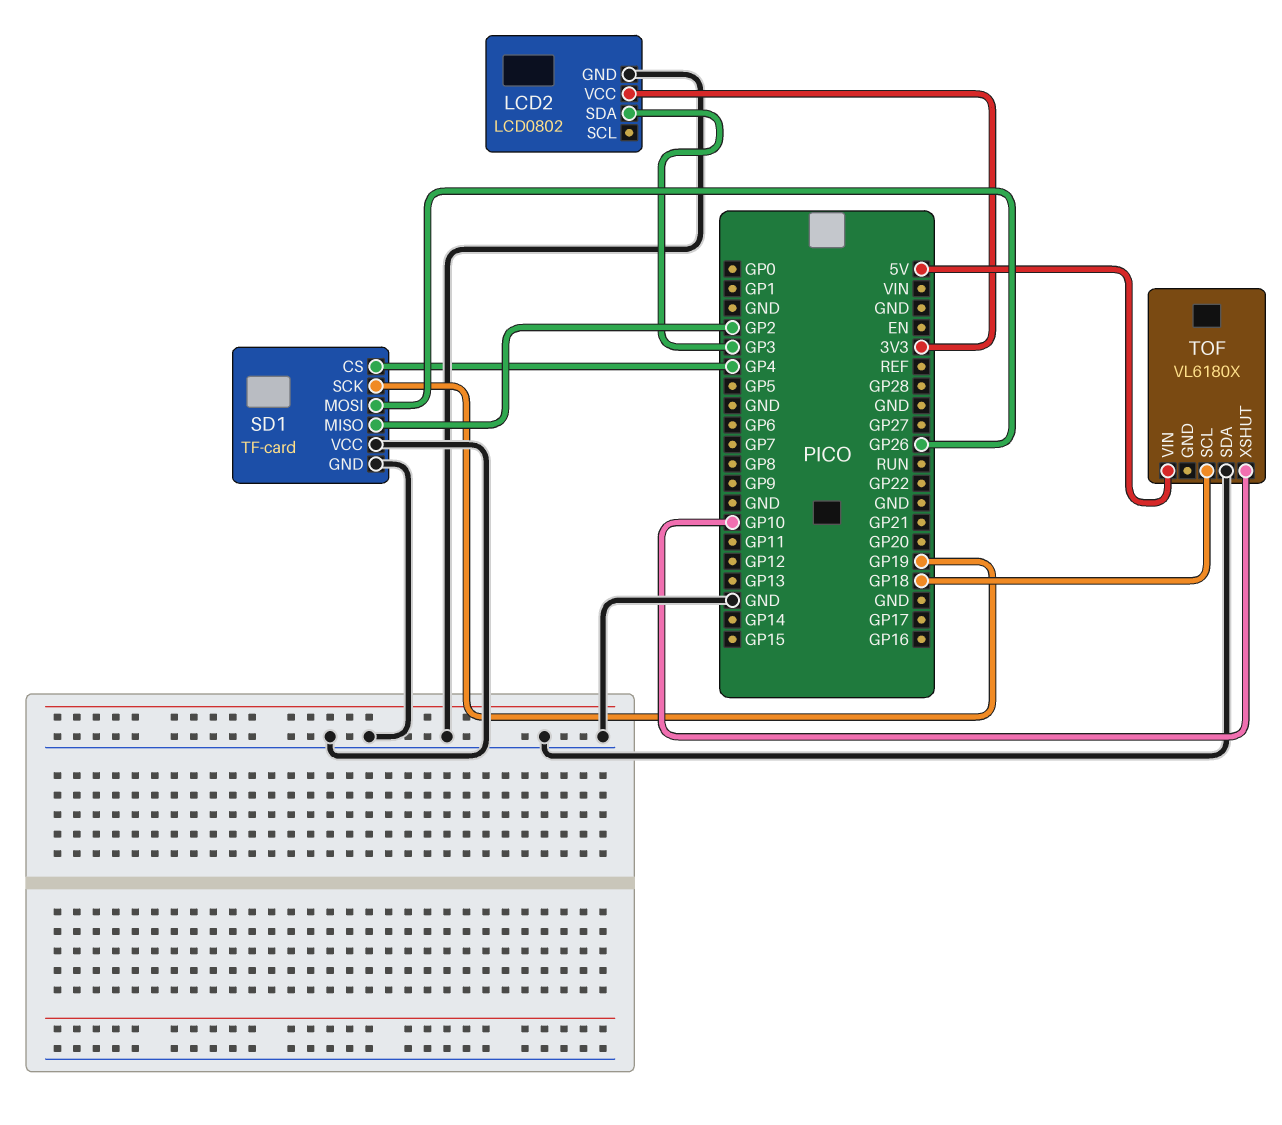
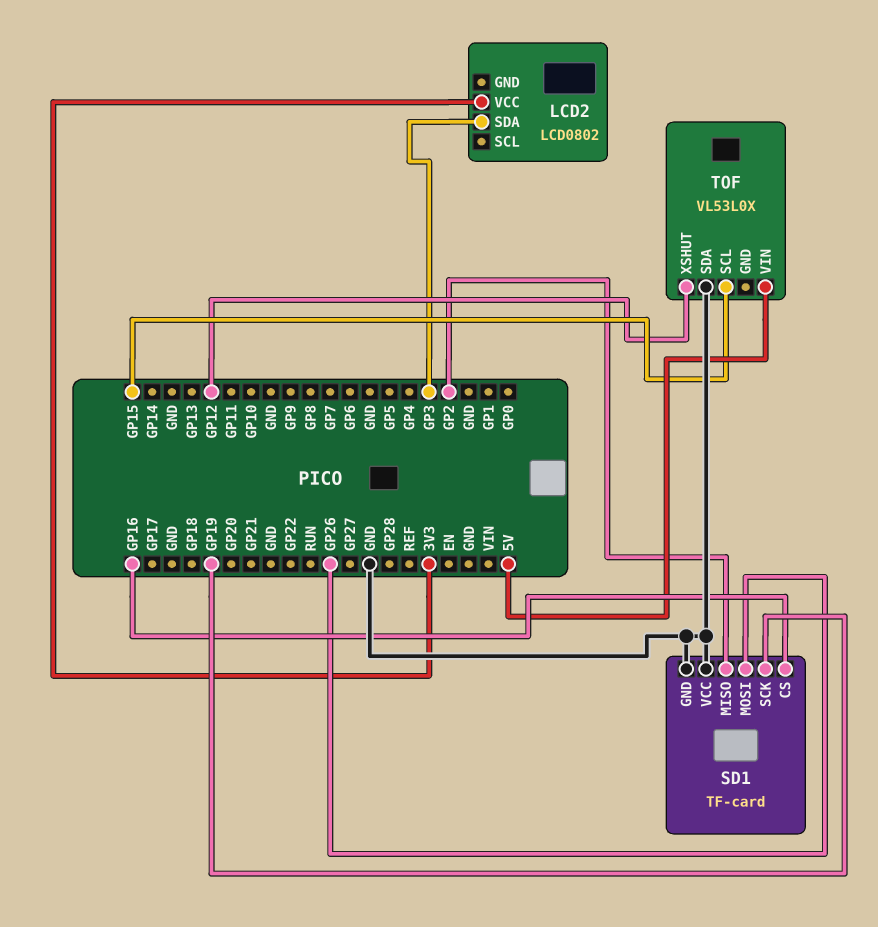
LCD2 pin GND: GND -> none
SD1 pin CS: GP4 -> GP16
TOF: VL6180X -> VL53L0X
TOF pin SCL: GP18 -> GP15
TOF pin XSHUT: GP10 -> GP12

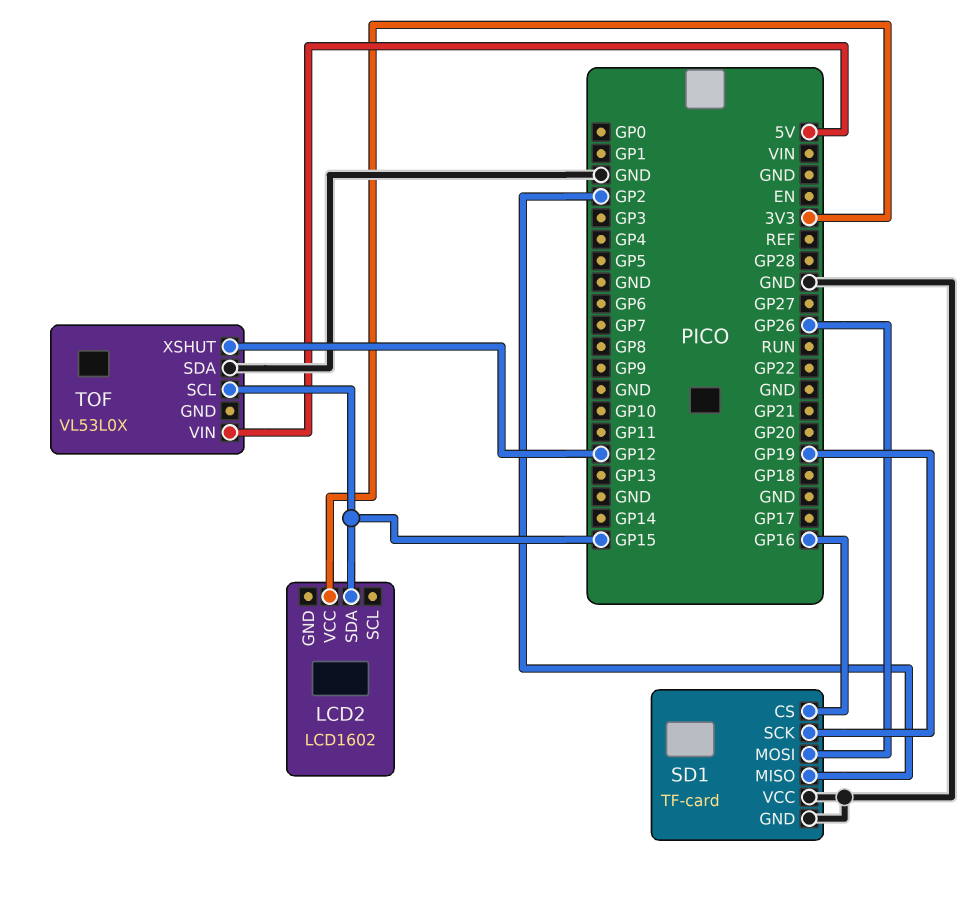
LCD2: LCD0802 -> LCD1602
LCD2 pin SDA: GP3 -> GP15

